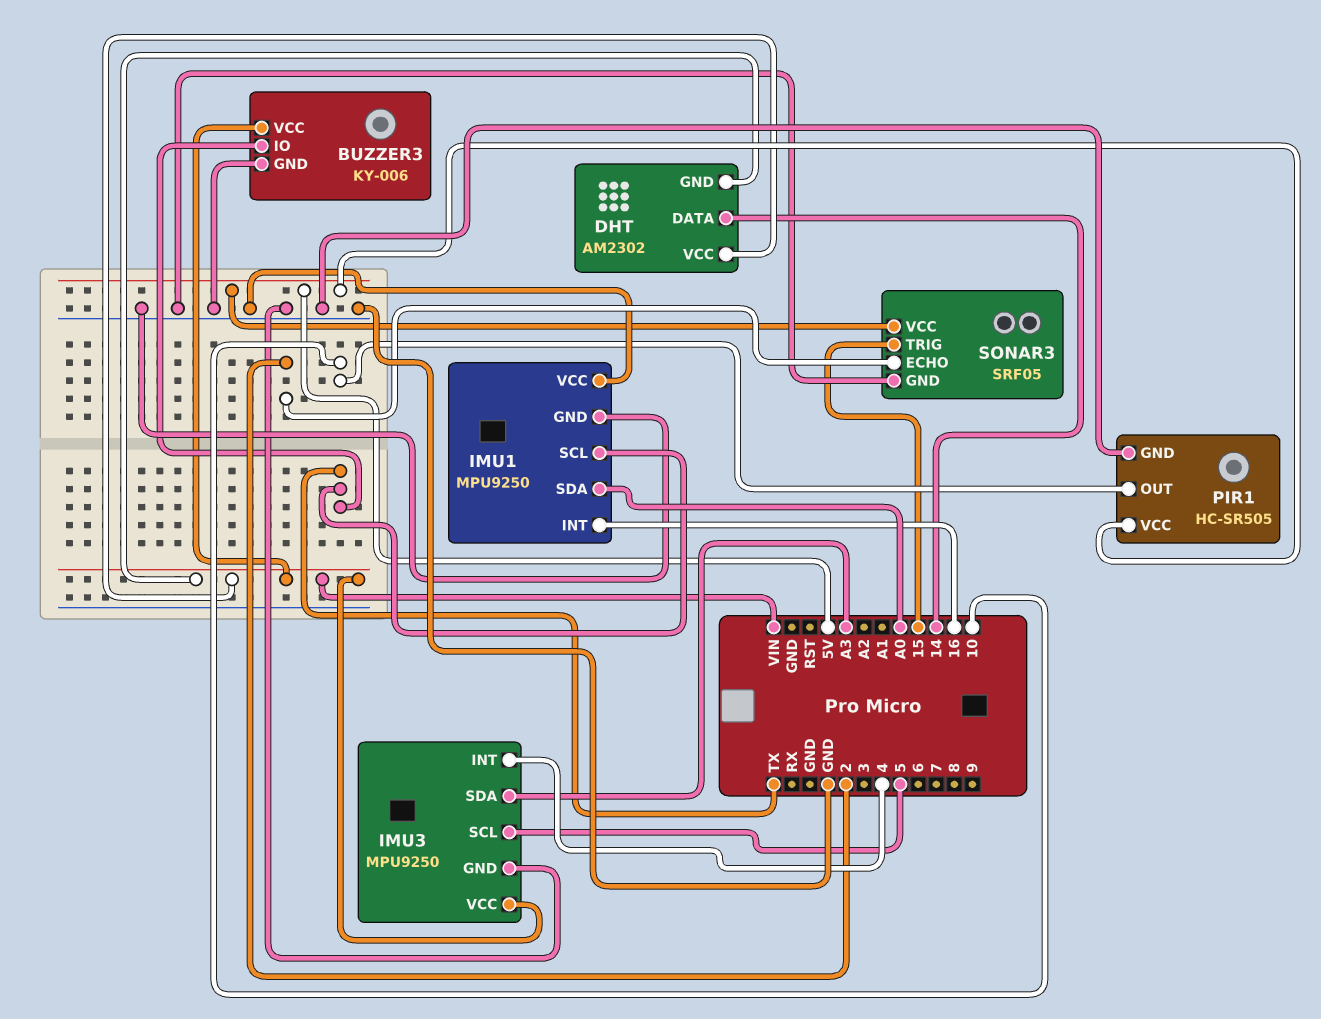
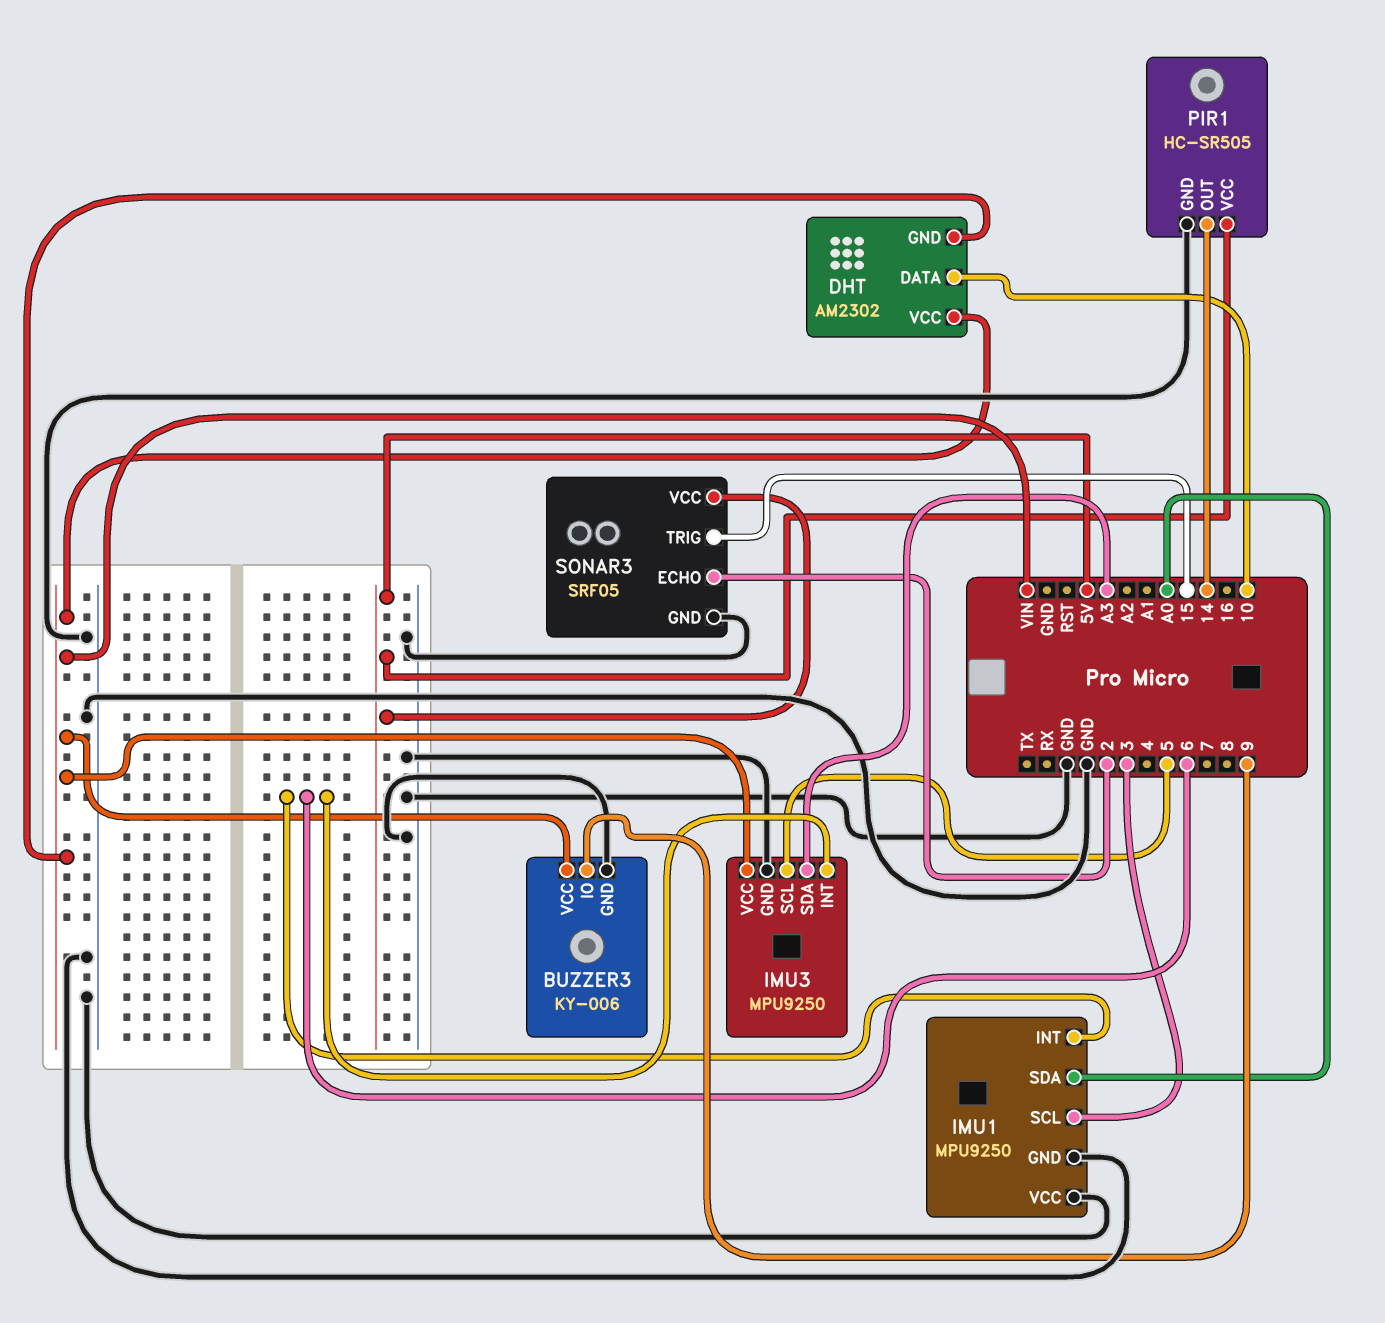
BUZZER3 pin IO: TX -> 9
DHT pin DATA: 14 -> 10
IMU1 pin INT: 16 -> 6
IMU1 pin SCL: TX -> 3
IMU3 pin INT: 4 -> 6
PIR1 pin OUT: 10 -> 14

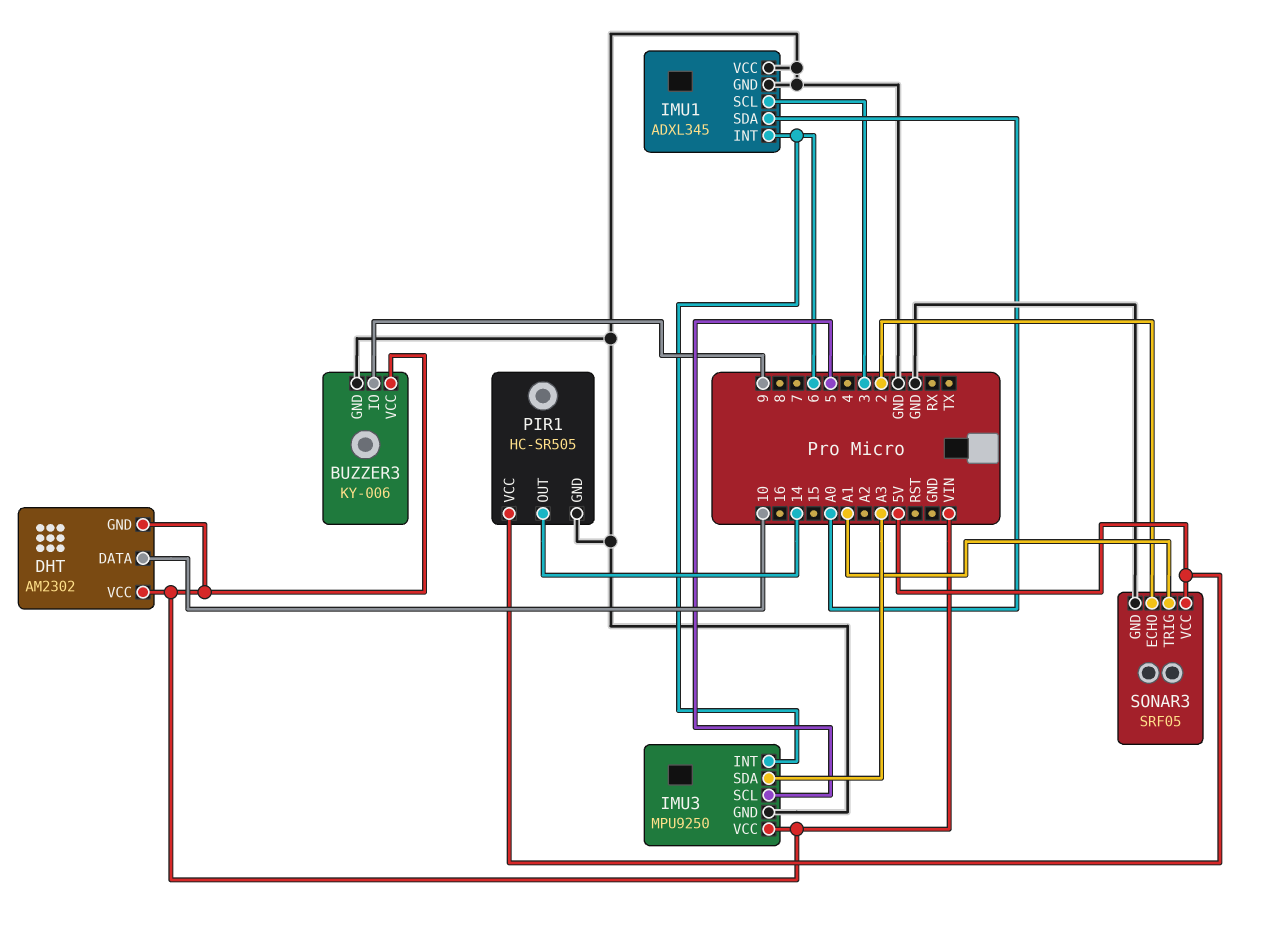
IMU1: MPU9250 -> ADXL345
SONAR3 pin TRIG: 15 -> A1

